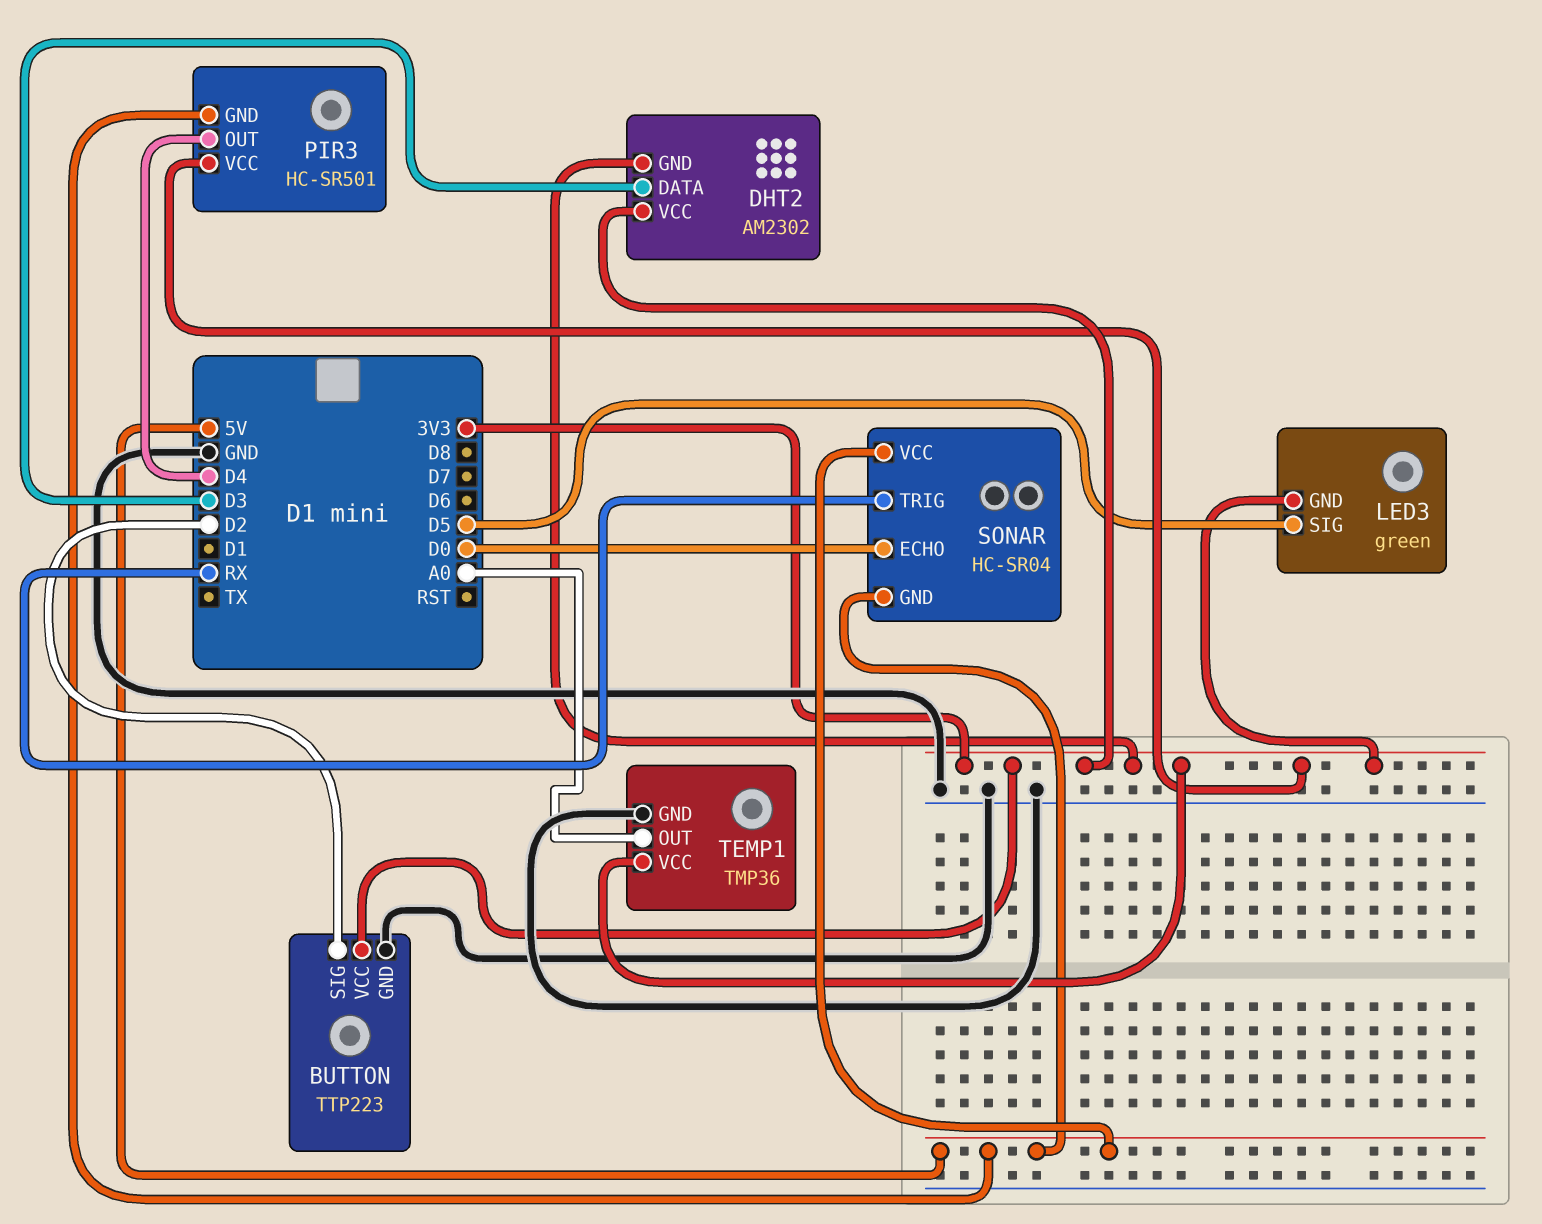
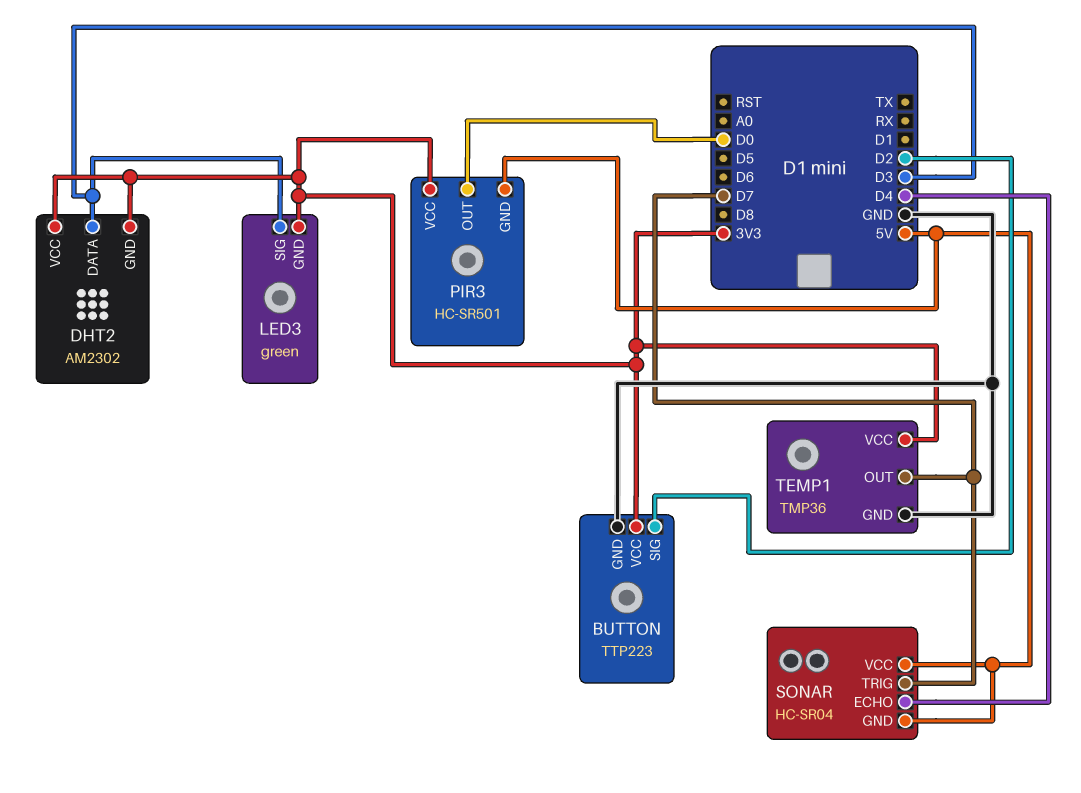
LED3 pin SIG: D5 -> D3
PIR3 pin OUT: D4 -> D0
SONAR pin ECHO: D0 -> D4
SONAR pin TRIG: RX -> D7
TEMP1 pin OUT: A0 -> D7

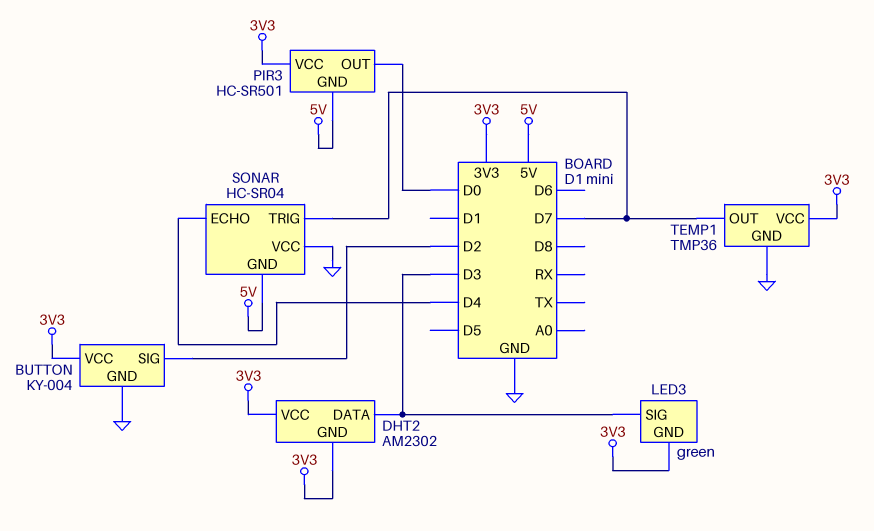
BUTTON: TTP223 -> KY-004
SONAR pin VCC: 5V -> GND

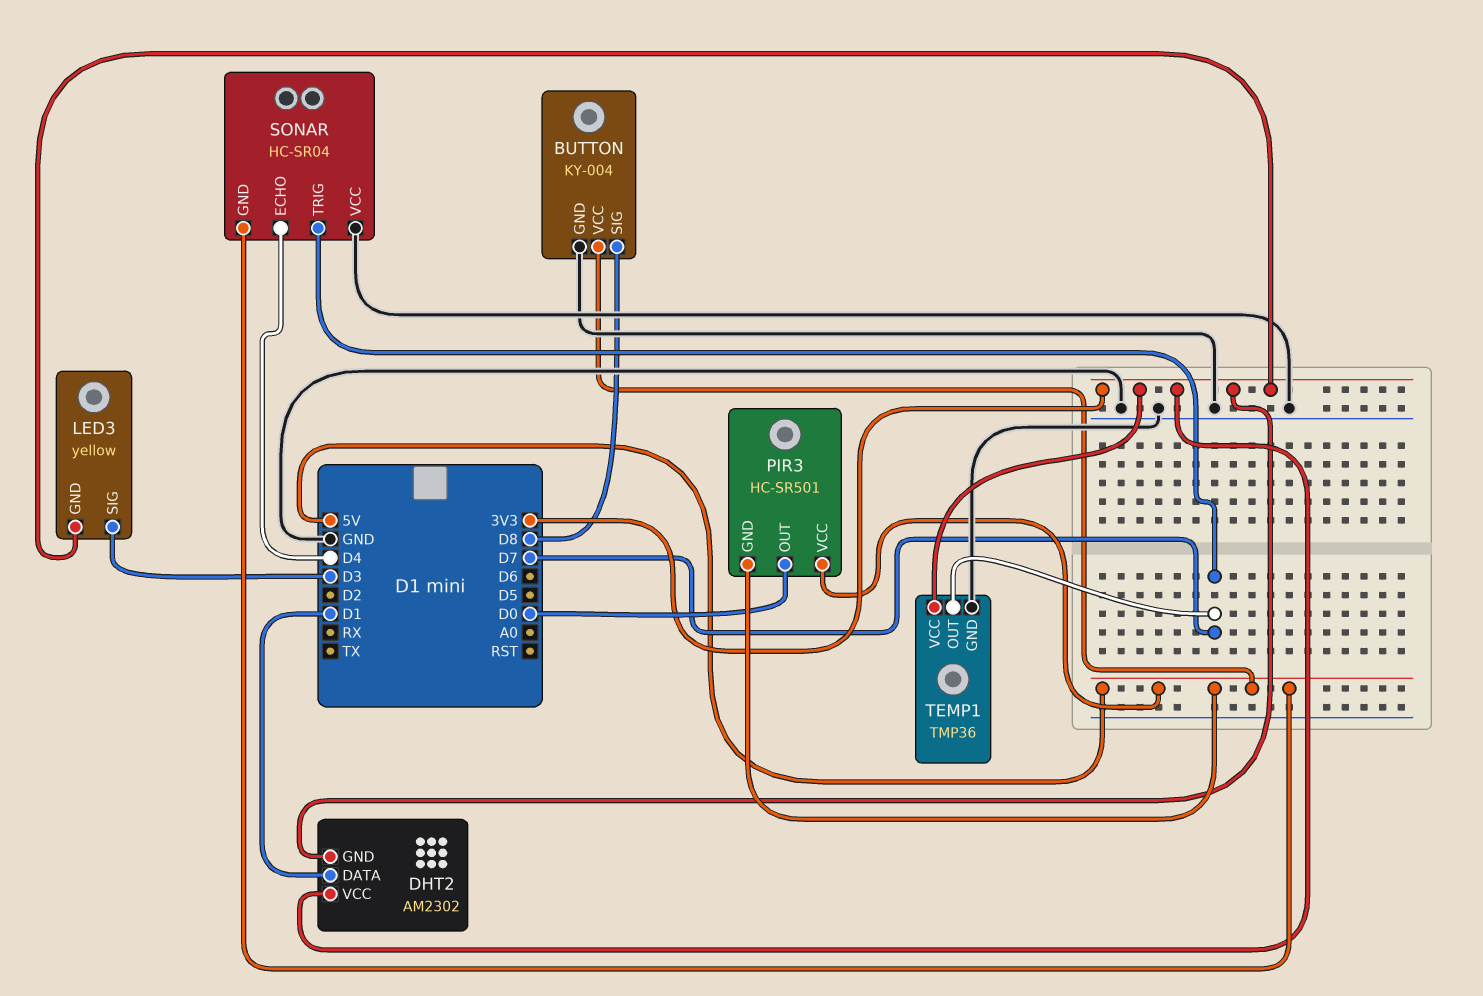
BUTTON pin SIG: D2 -> D8
BUTTON pin VCC: 3V3 -> 5V
DHT2 pin DATA: D3 -> D1
LED3: green -> yellow
PIR3 pin VCC: 3V3 -> 5V

